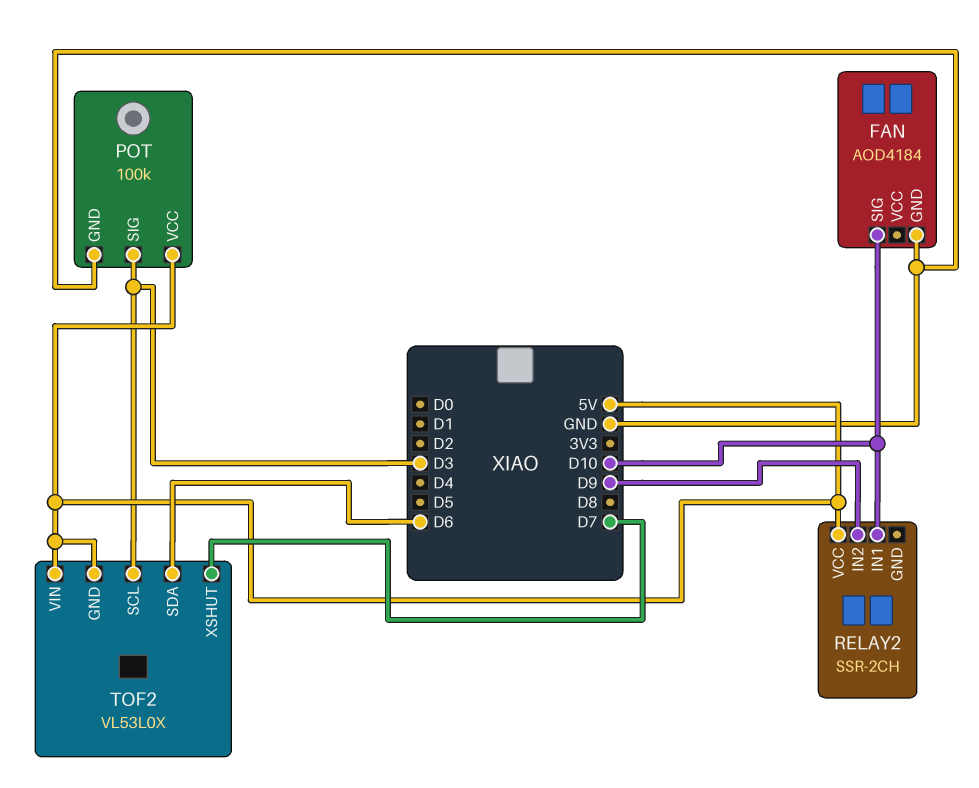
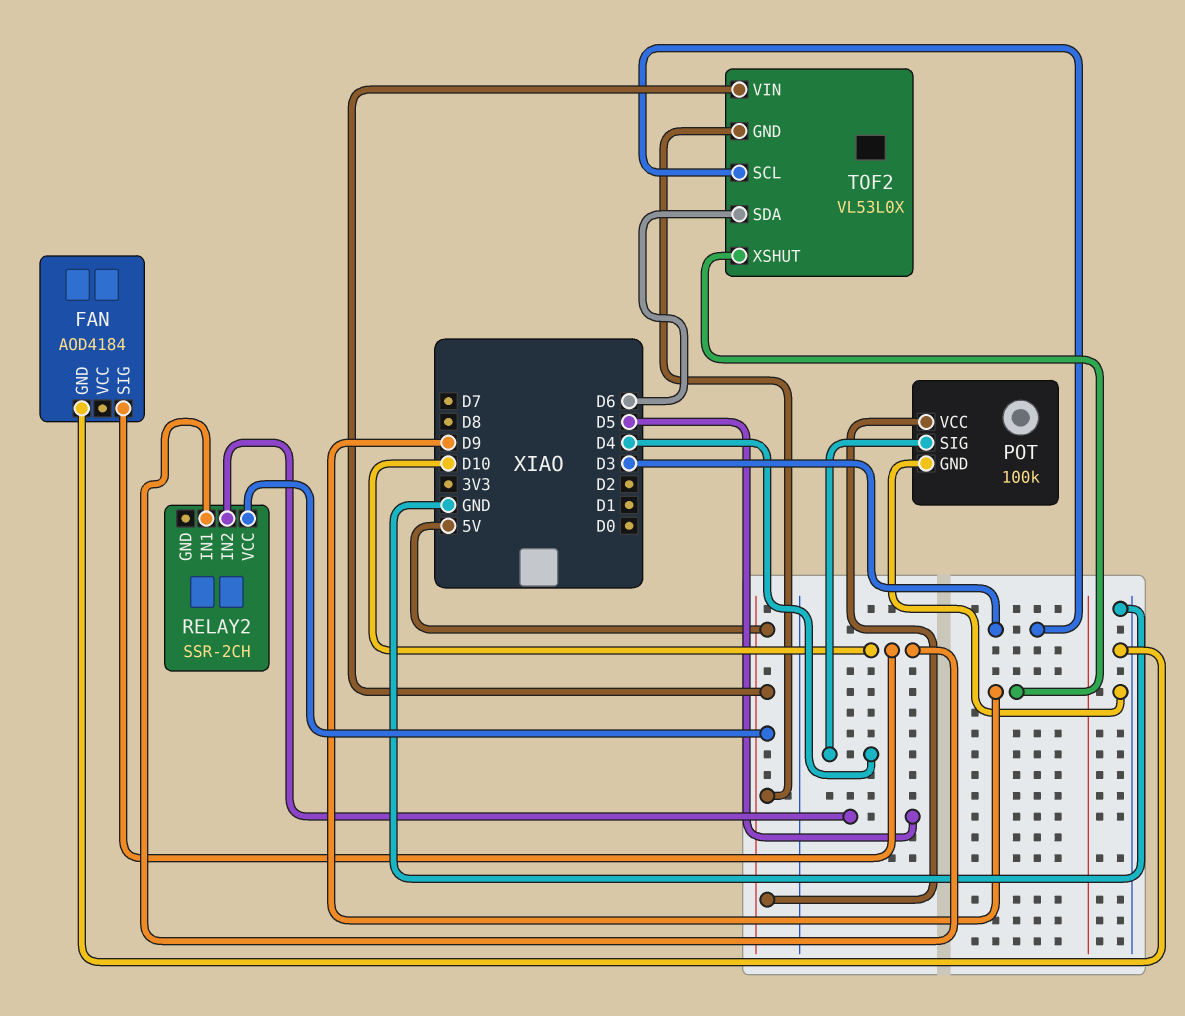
POT pin SIG: D3 -> D4
RELAY2 pin IN2: D9 -> D5
TOF2 pin XSHUT: D7 -> D9

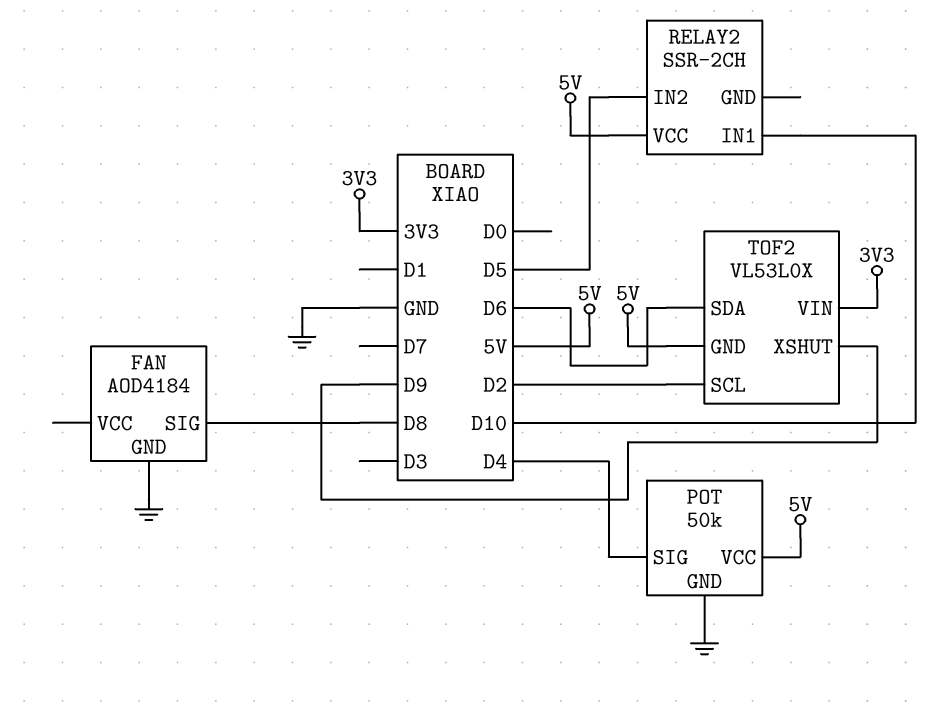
FAN pin SIG: D10 -> D8
POT: 100k -> 50k
TOF2 pin SCL: D3 -> D2
TOF2 pin VIN: 5V -> 3V3

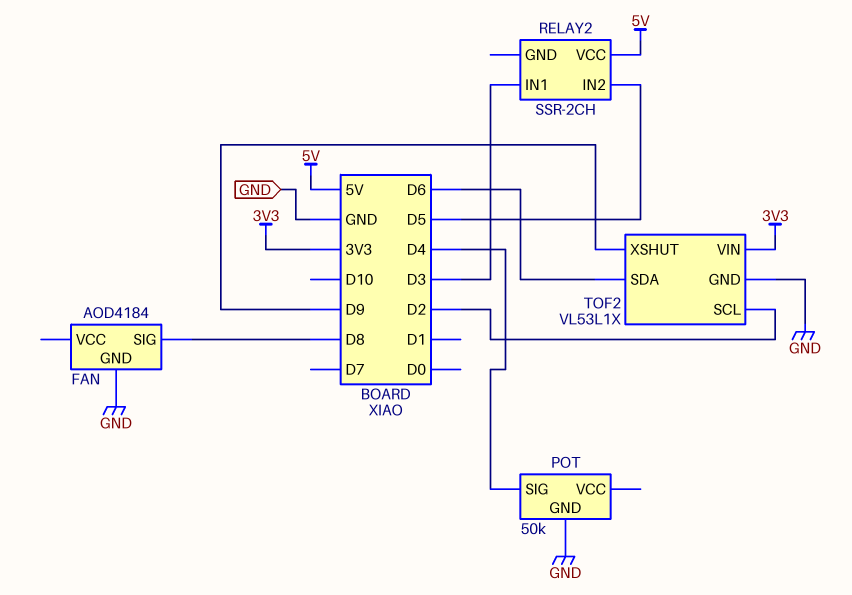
POT pin VCC: 5V -> none
RELAY2 pin IN1: D10 -> D3
TOF2: VL53L0X -> VL53L1X
TOF2 pin GND: 5V -> GND

